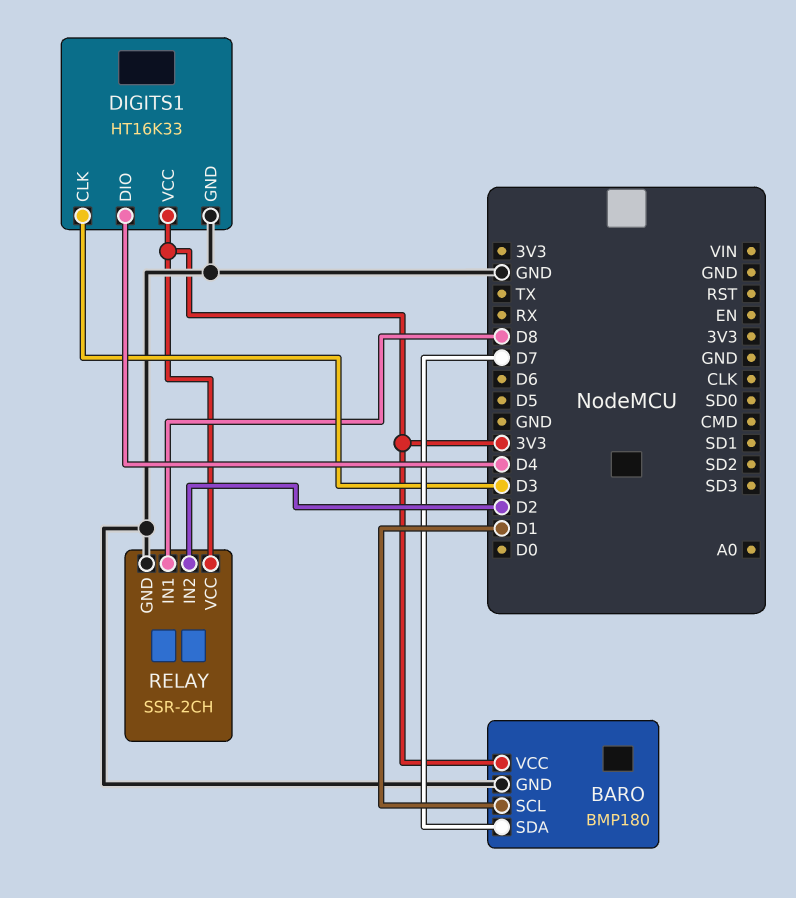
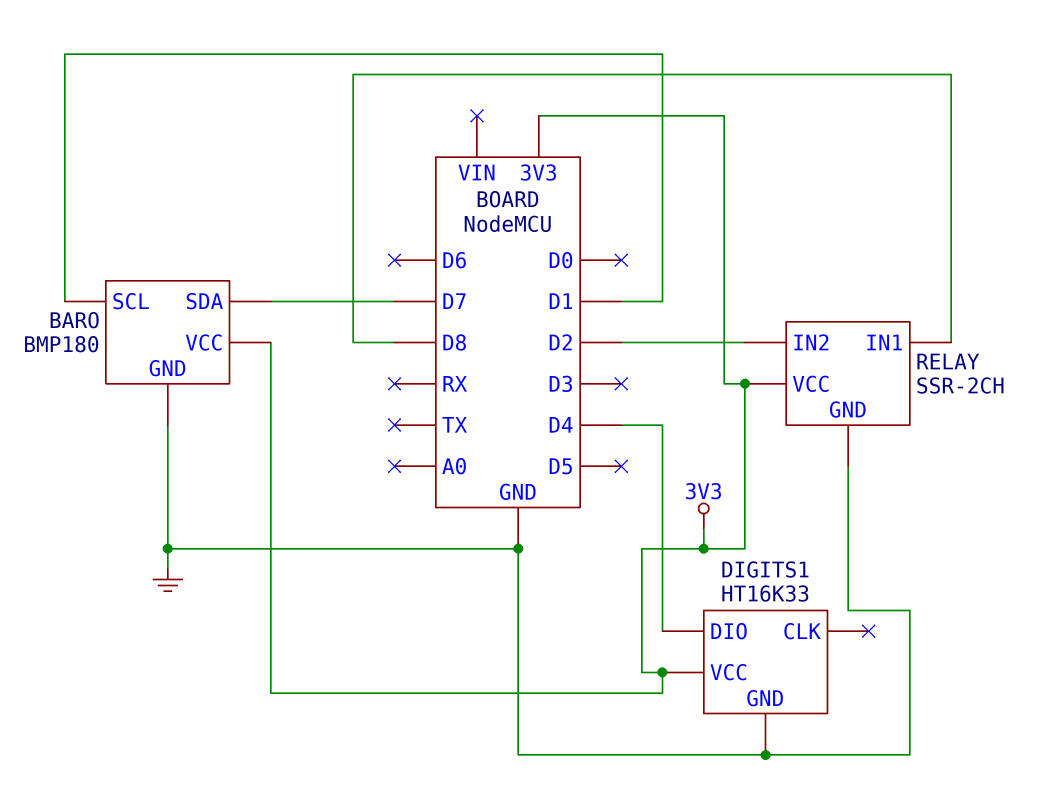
DIGITS1 pin CLK: D3 -> none

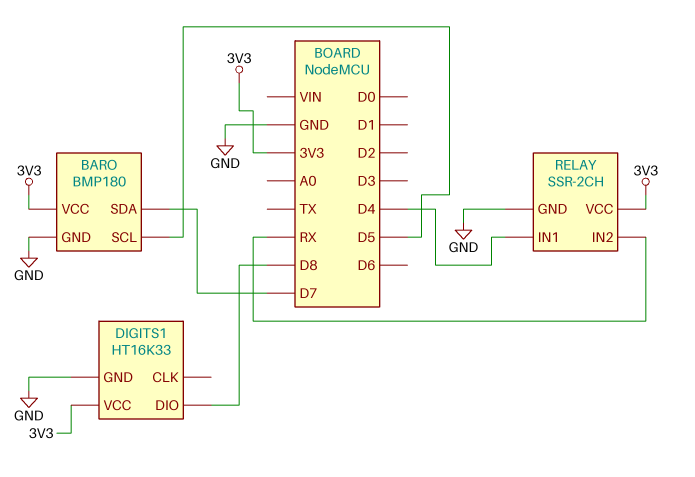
BARO pin SCL: D1 -> D5
DIGITS1 pin DIO: D4 -> D8
RELAY pin IN1: D8 -> D4
RELAY pin IN2: D2 -> RX

